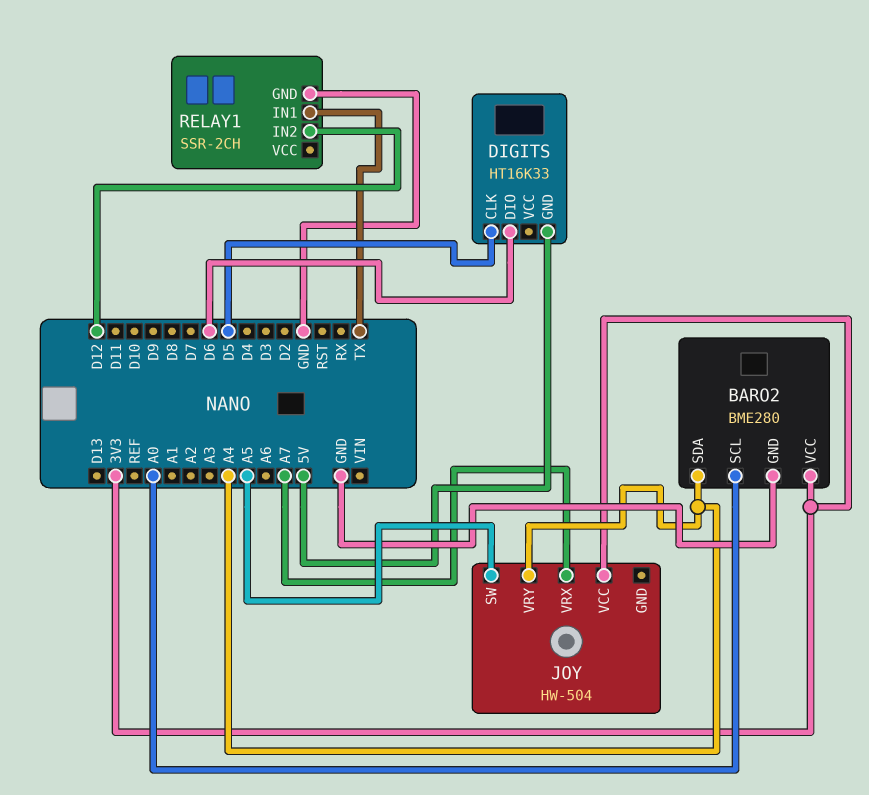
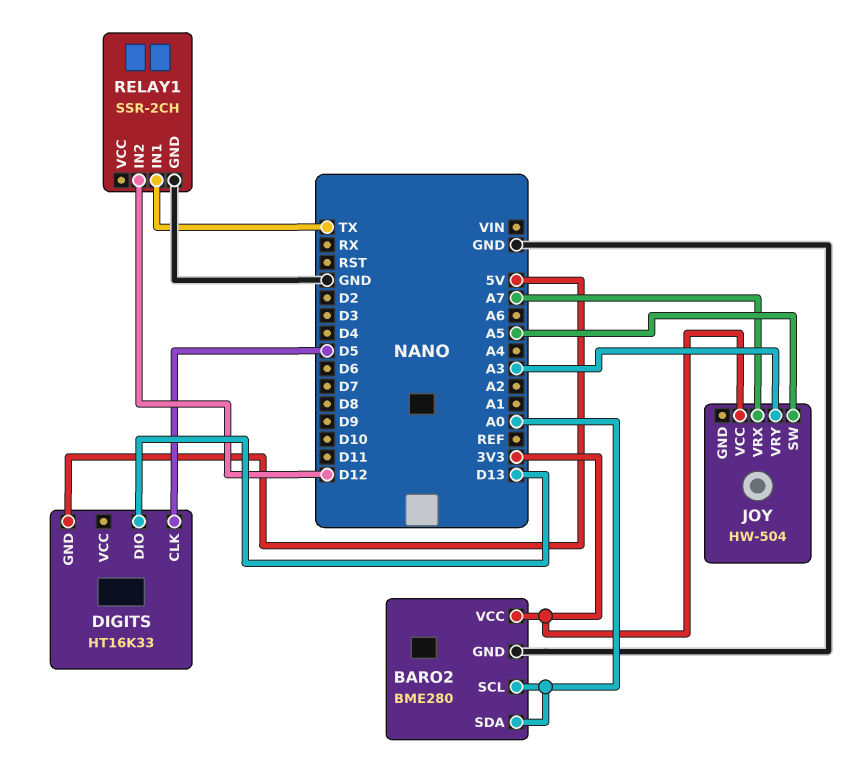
BARO2 pin SDA: A4 -> A0
DIGITS pin DIO: D6 -> D13
JOY pin VRY: A4 -> A3

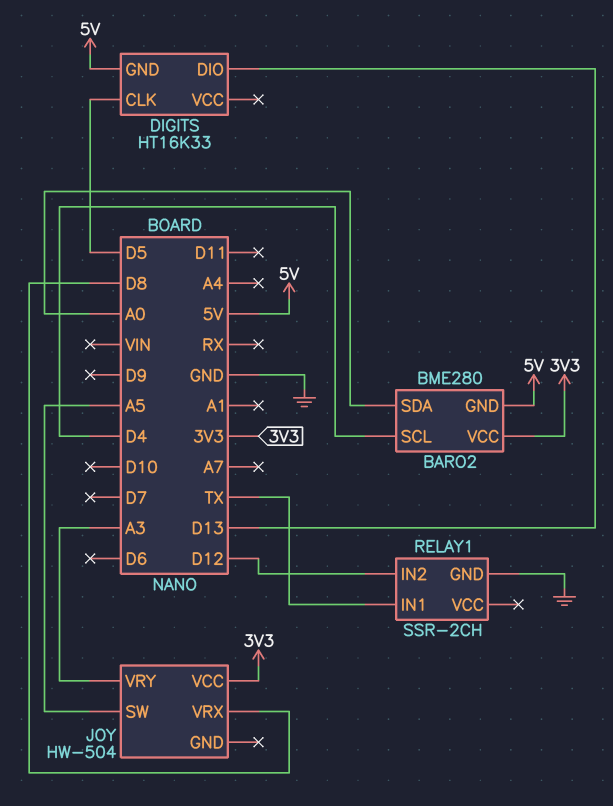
BARO2 pin GND: GND -> 5V
BARO2 pin SCL: A0 -> D4
JOY pin VRX: A7 -> D8

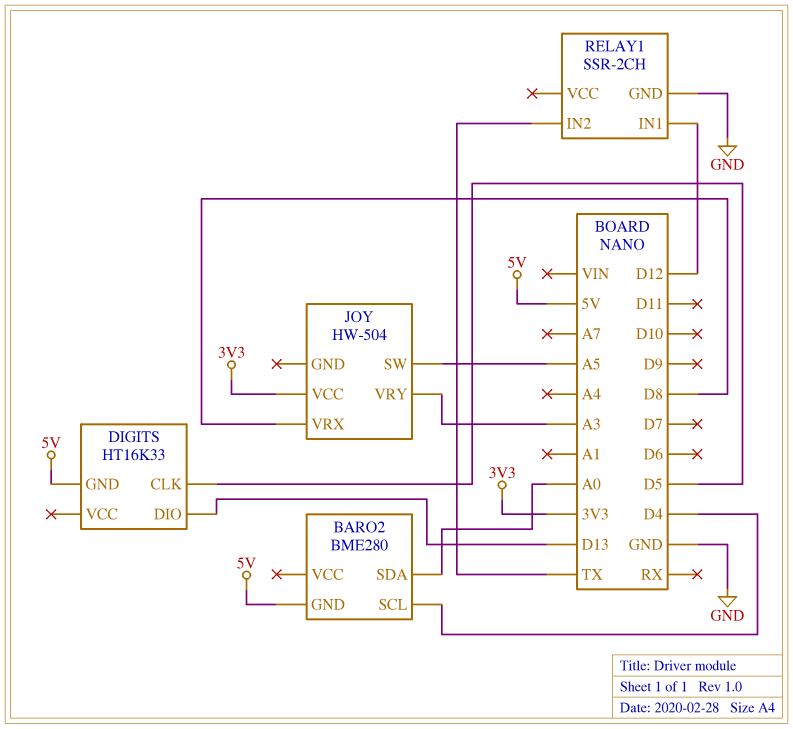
BARO2 pin VCC: 3V3 -> none
RELAY1 pin IN1: TX -> D12
RELAY1 pin IN2: D12 -> TX

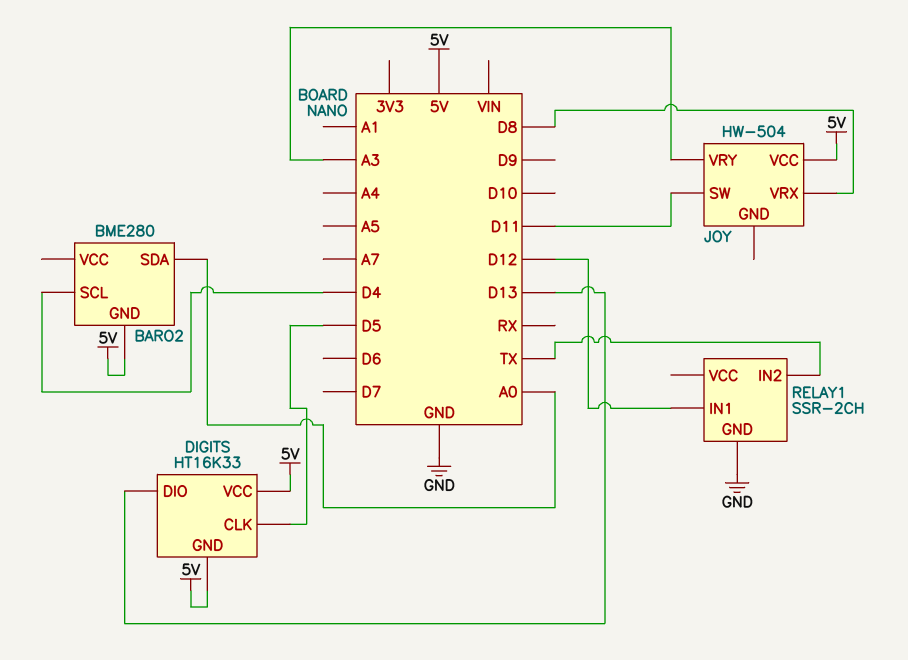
DIGITS pin VCC: none -> 5V
JOY pin SW: A5 -> D11
JOY pin VCC: 3V3 -> 5V

